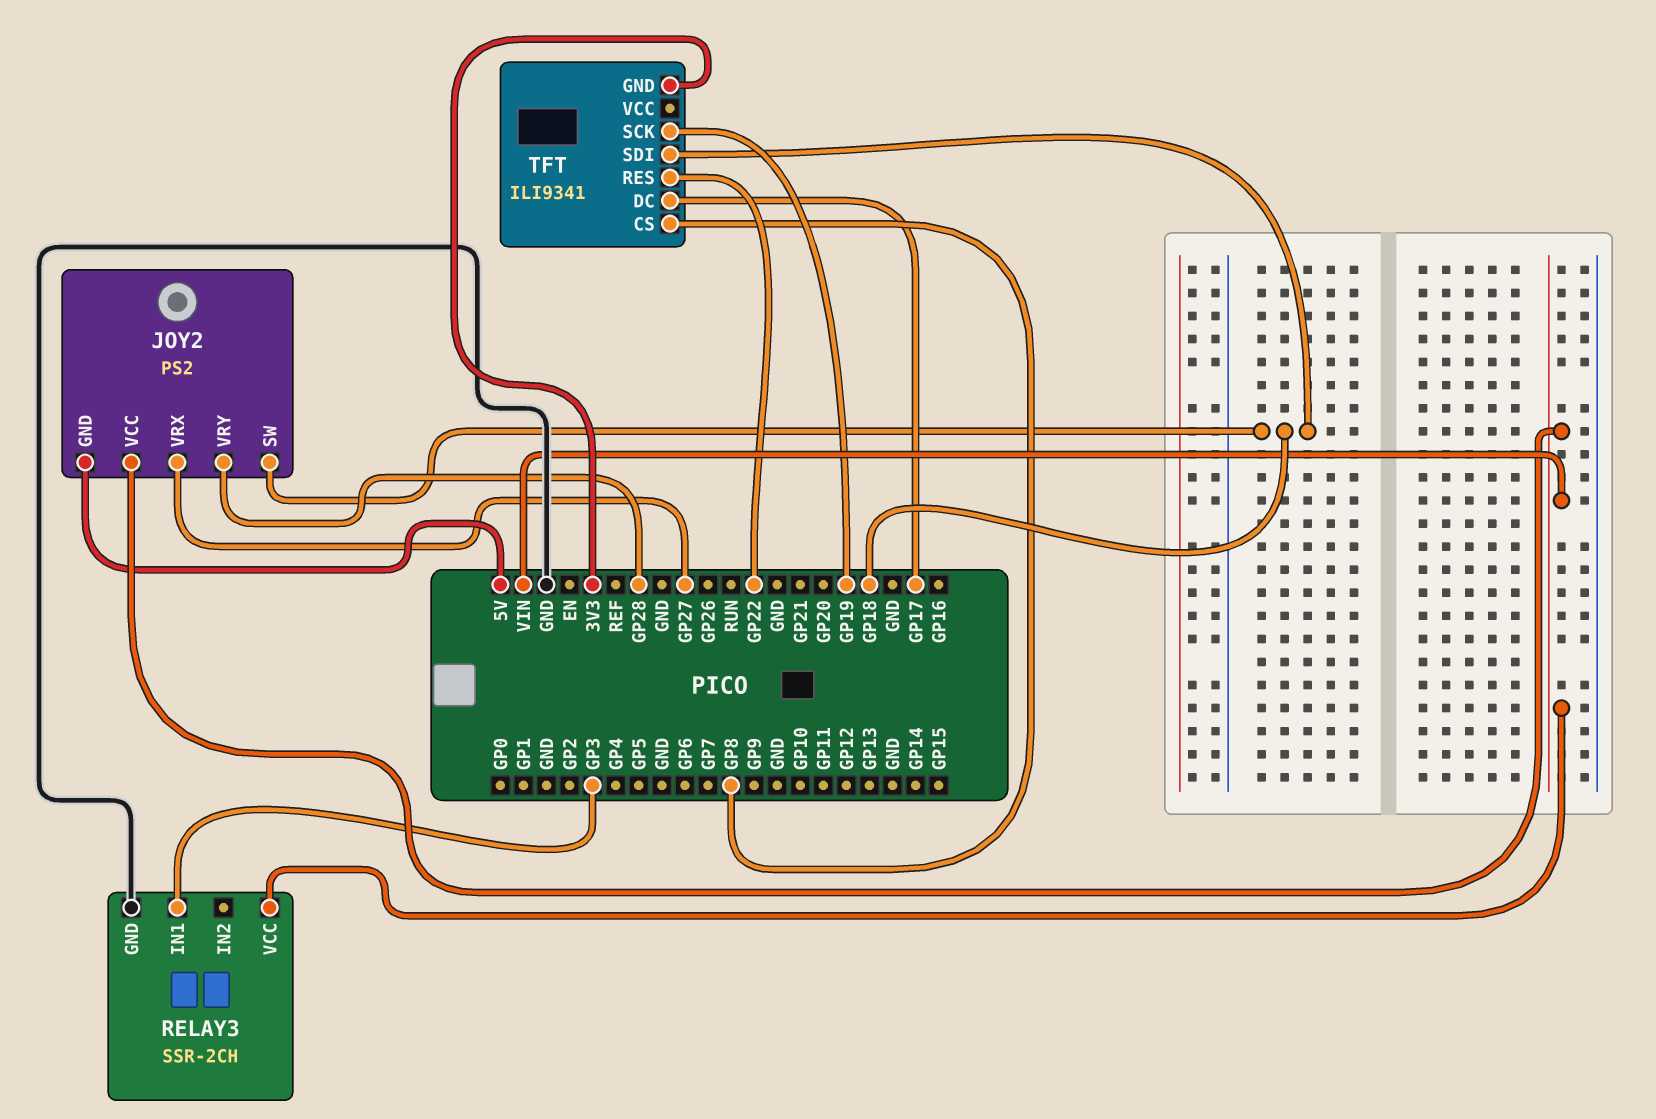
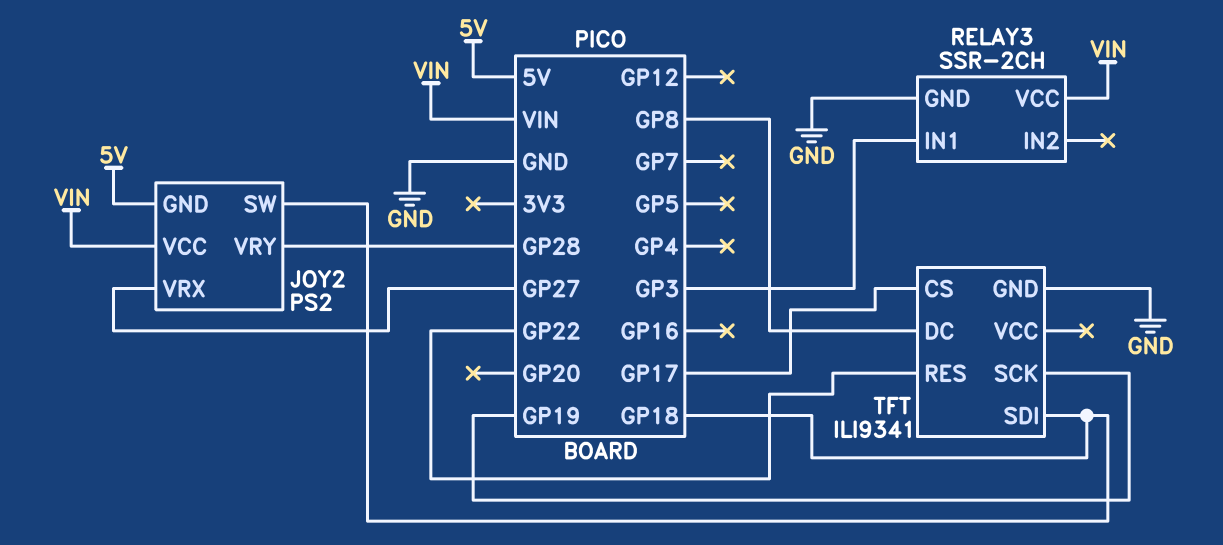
TFT pin CS: GP8 -> GP17
TFT pin DC: GP17 -> GP8
TFT pin GND: 3V3 -> GND

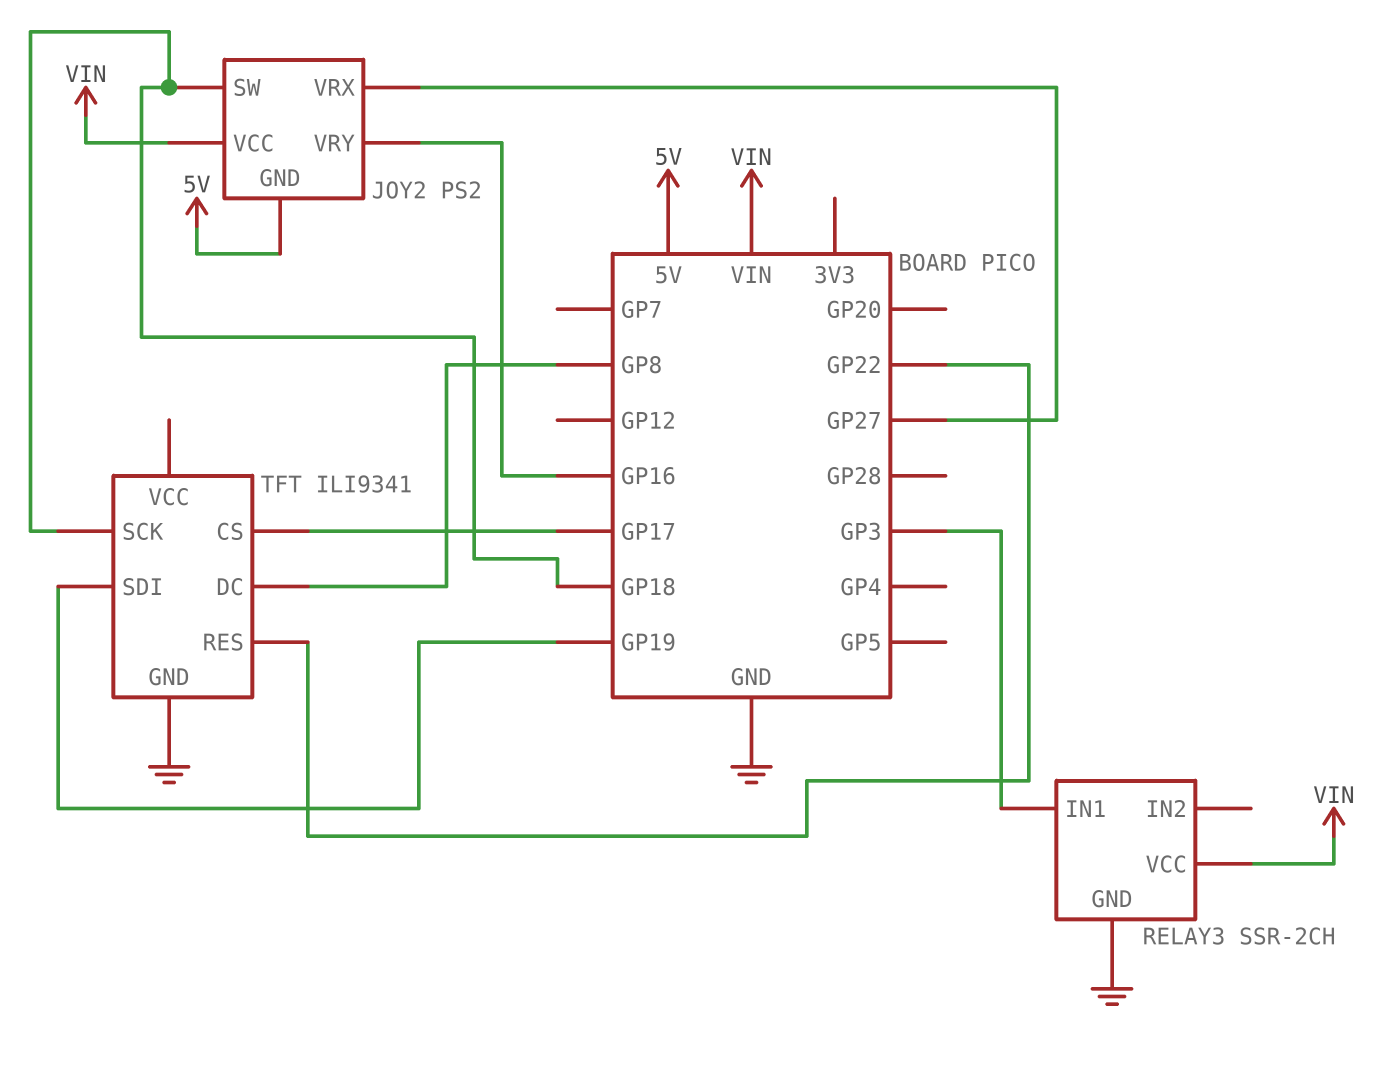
JOY2 pin VRY: GP28 -> GP16
TFT pin SCK: GP19 -> GP18
TFT pin SDI: GP18 -> GP19

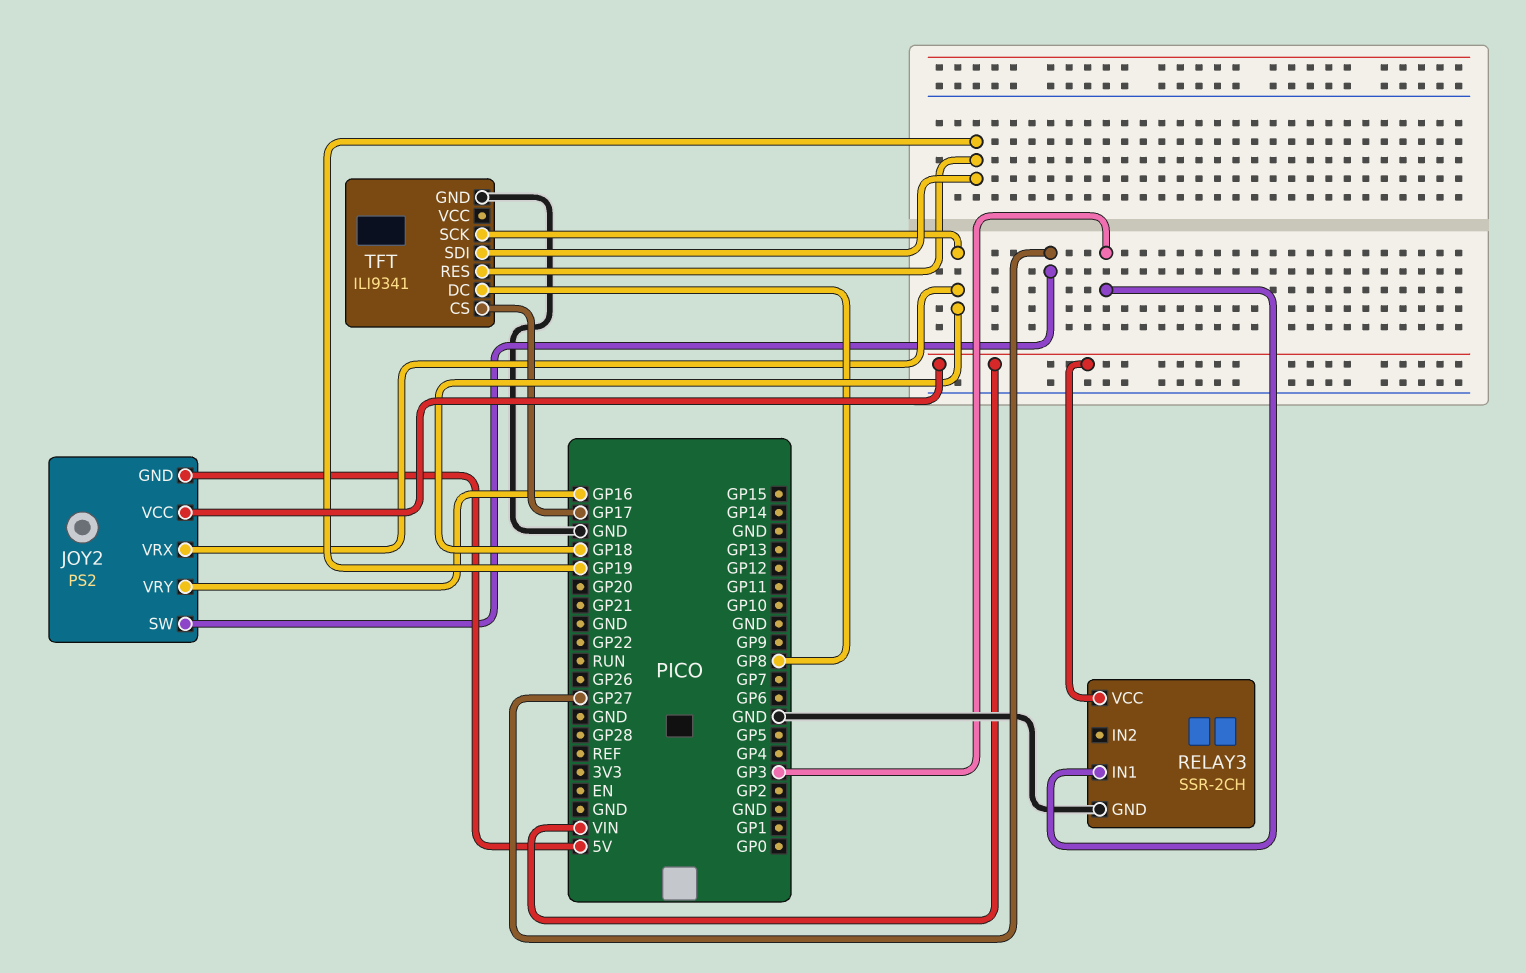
JOY2 pin SW: GP18 -> GP27
JOY2 pin VRX: GP27 -> GP18
TFT pin RES: GP22 -> GP19

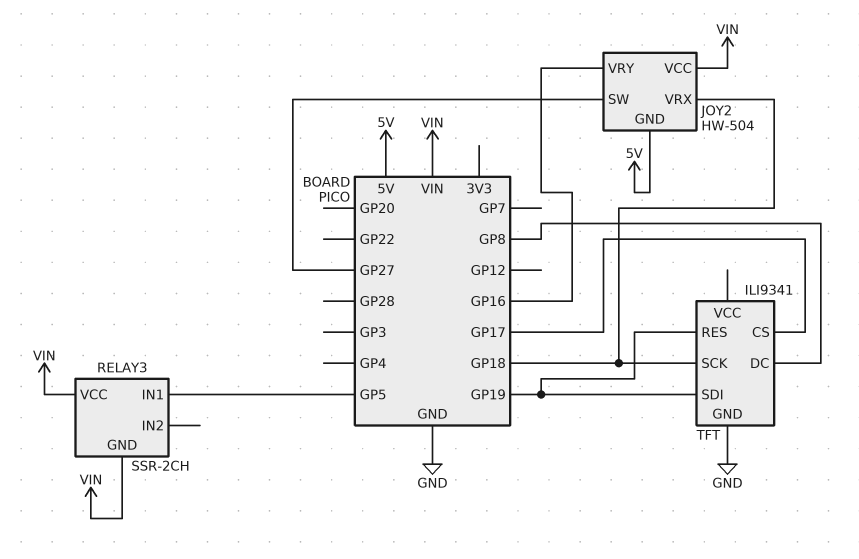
JOY2: PS2 -> HW-504
RELAY3 pin GND: GND -> VIN
RELAY3 pin IN1: GP3 -> GP5

